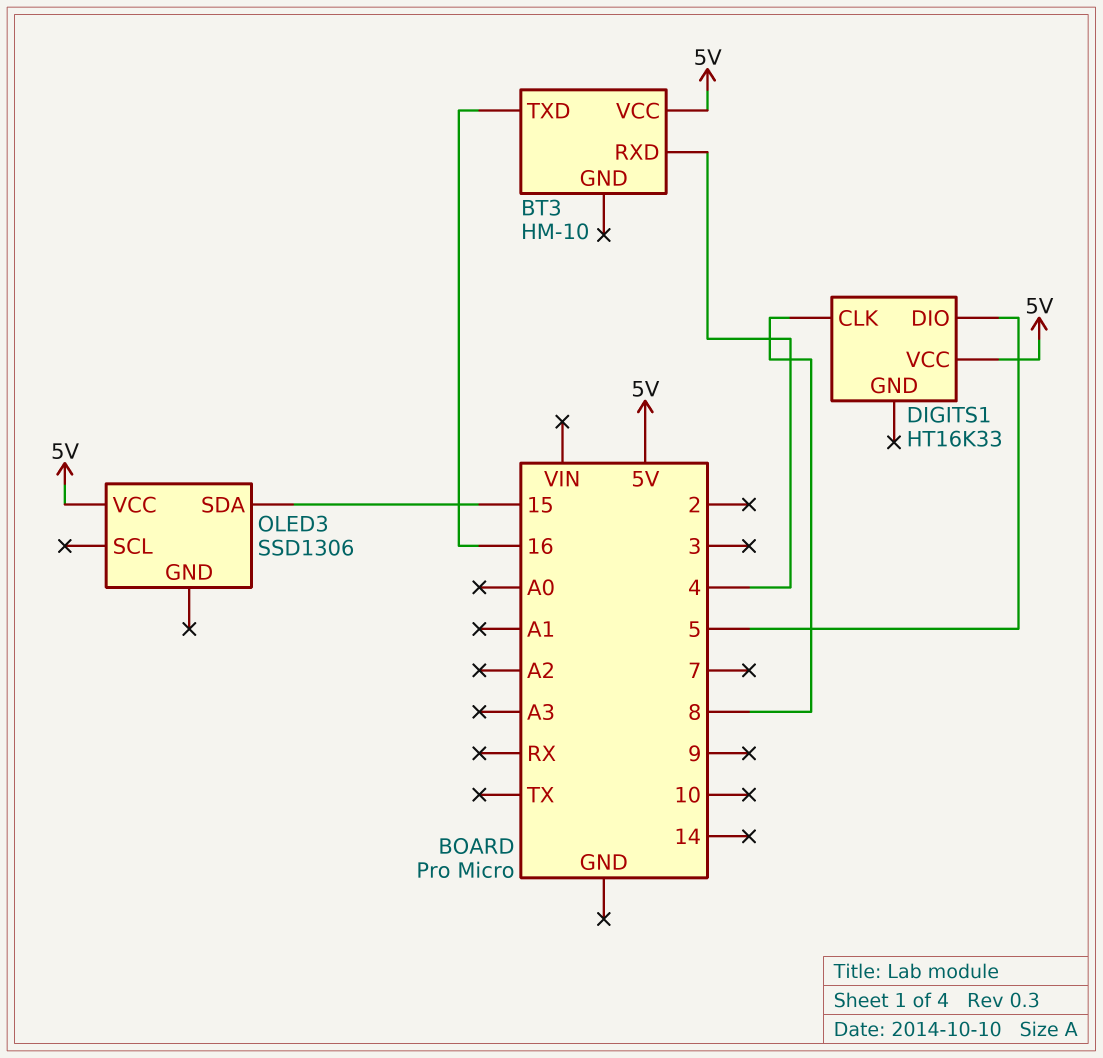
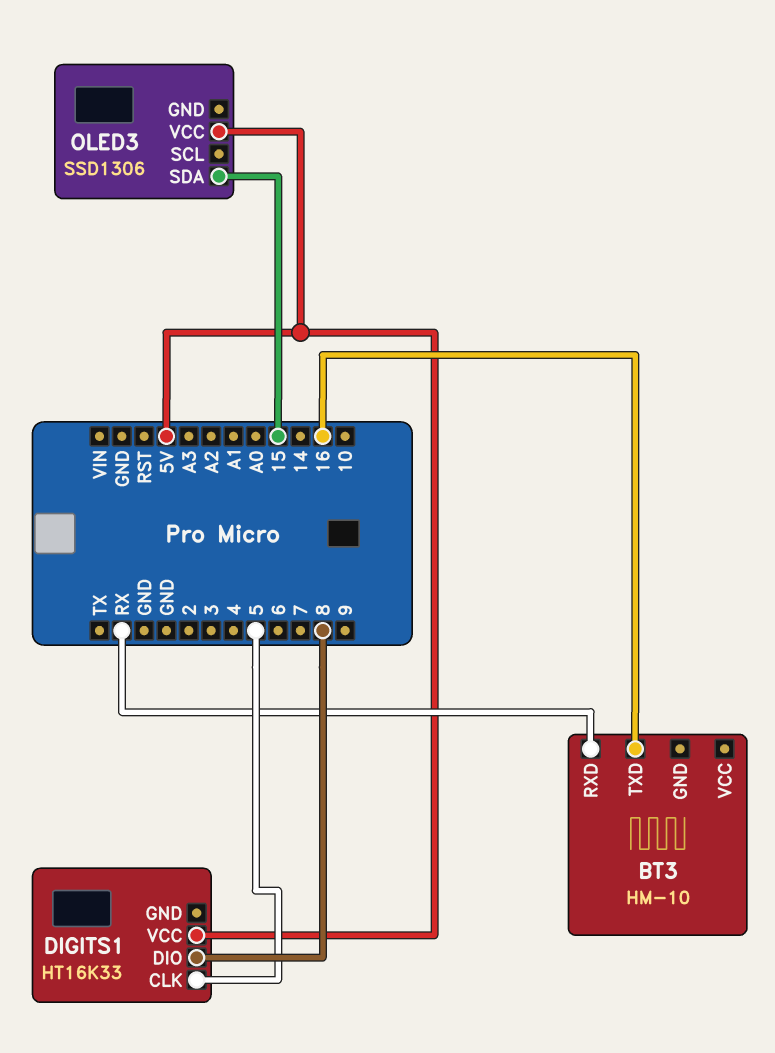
BT3 pin RXD: 4 -> RX
BT3 pin VCC: 5V -> none
DIGITS1 pin CLK: 8 -> 5
DIGITS1 pin DIO: 5 -> 8

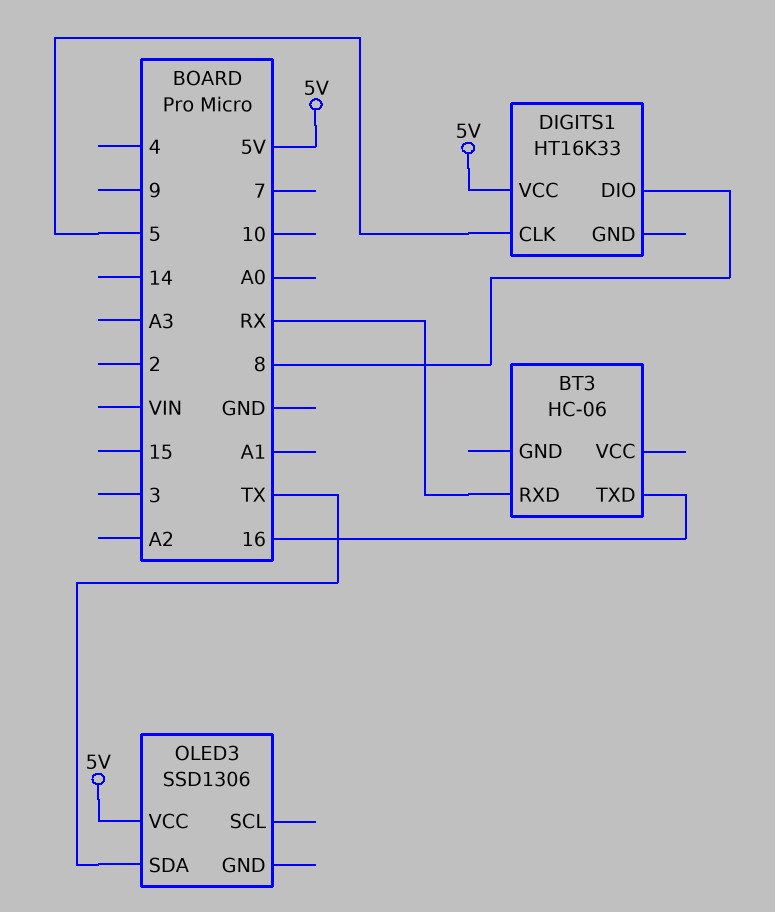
BT3: HM-10 -> HC-06
OLED3 pin SDA: 15 -> TX

